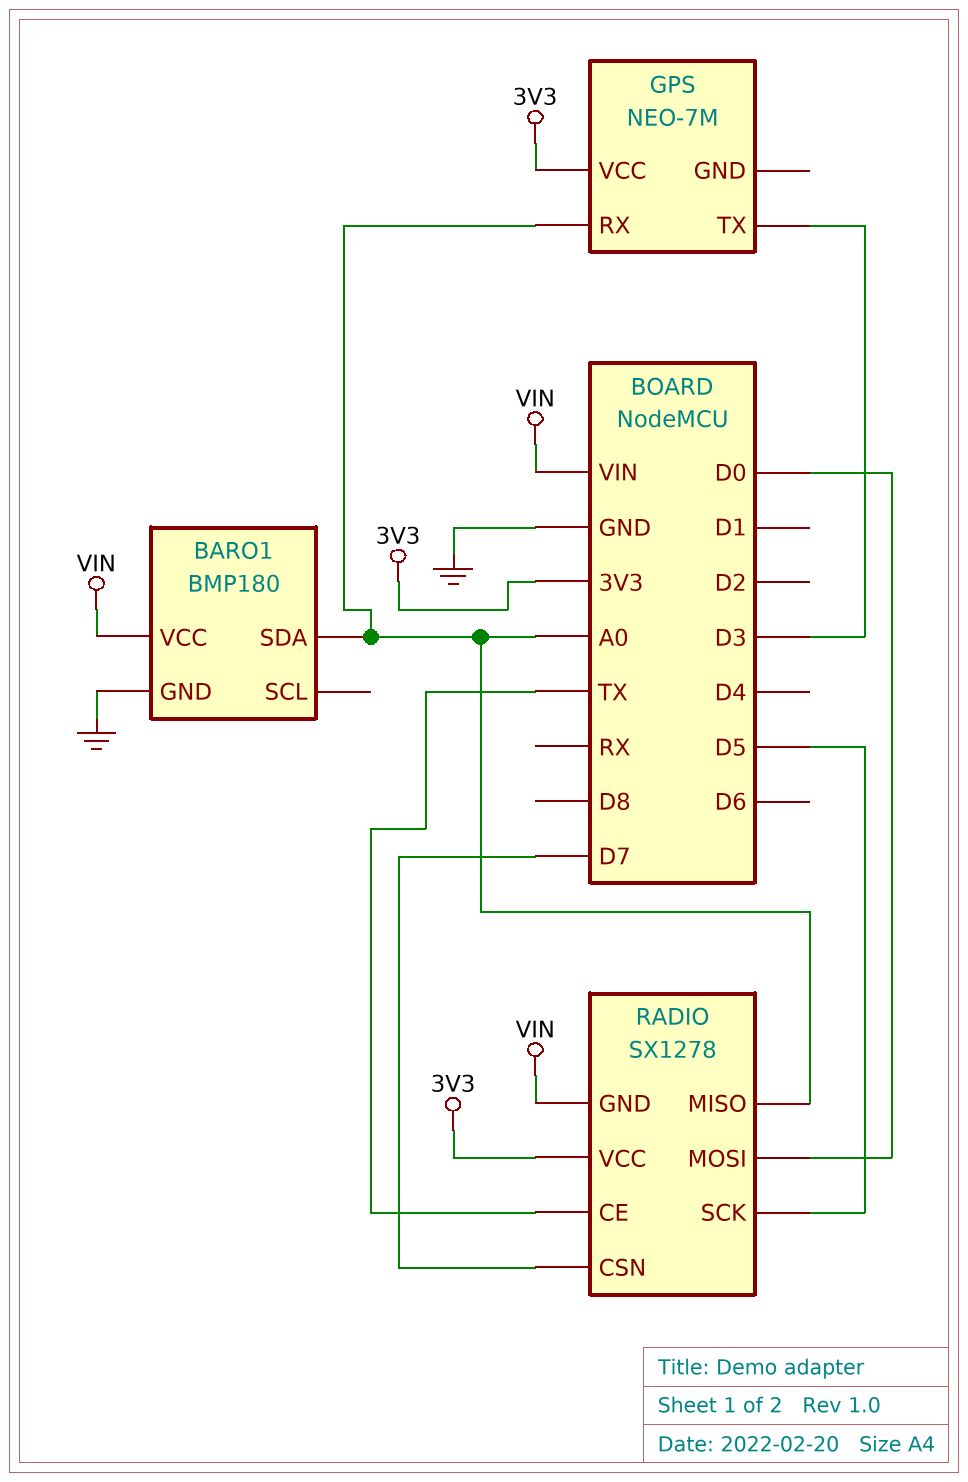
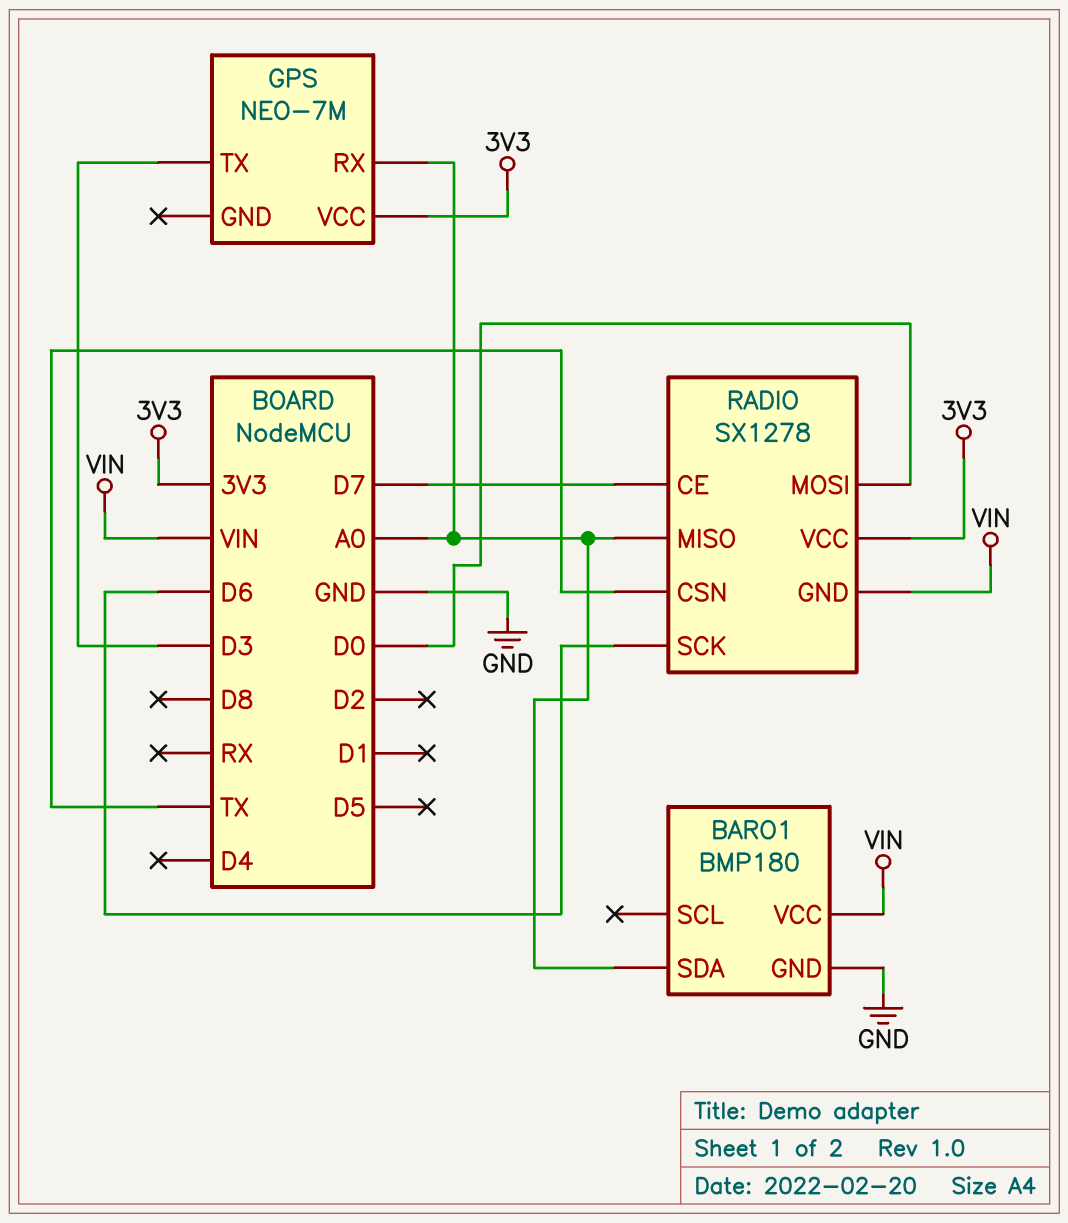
RADIO pin CE: TX -> D7
RADIO pin CSN: D7 -> TX
RADIO pin SCK: D5 -> D6

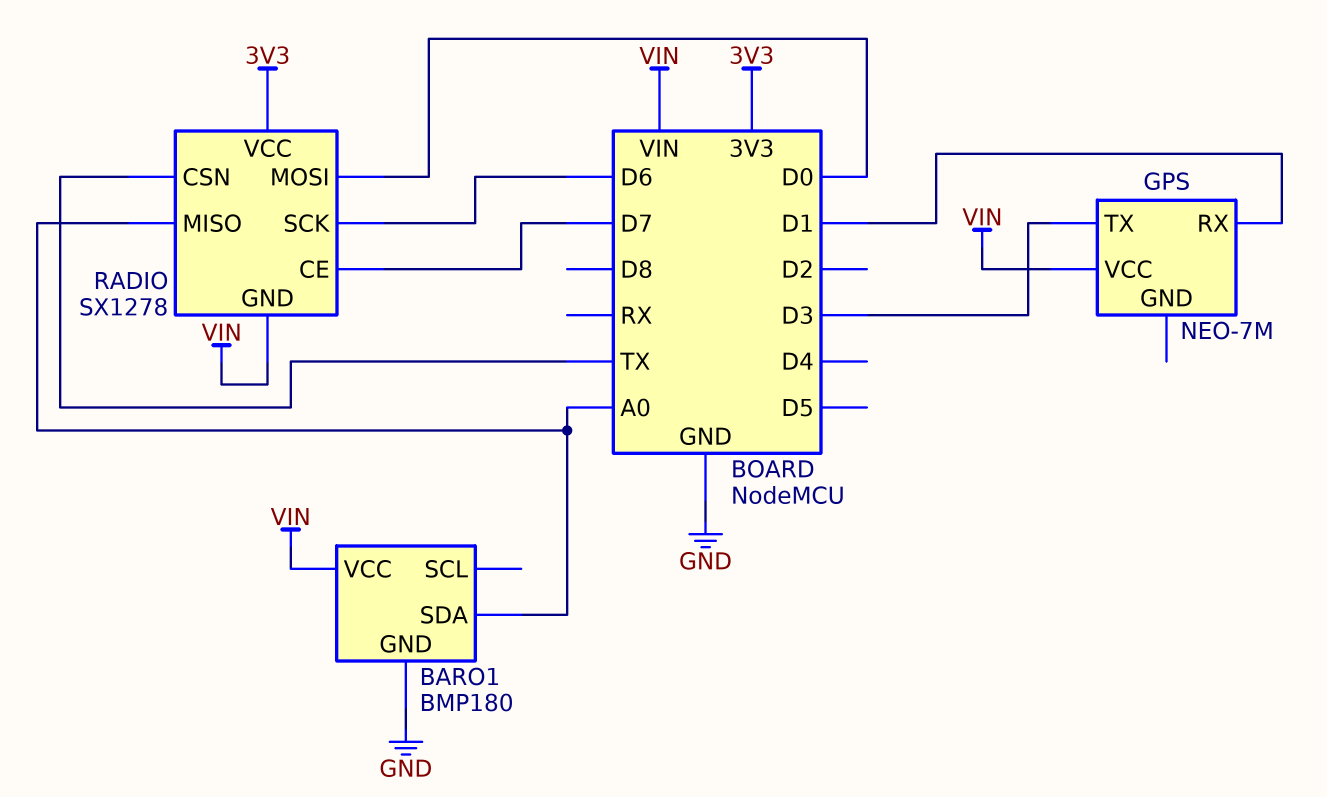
GPS pin RX: A0 -> D1
GPS pin VCC: 3V3 -> VIN

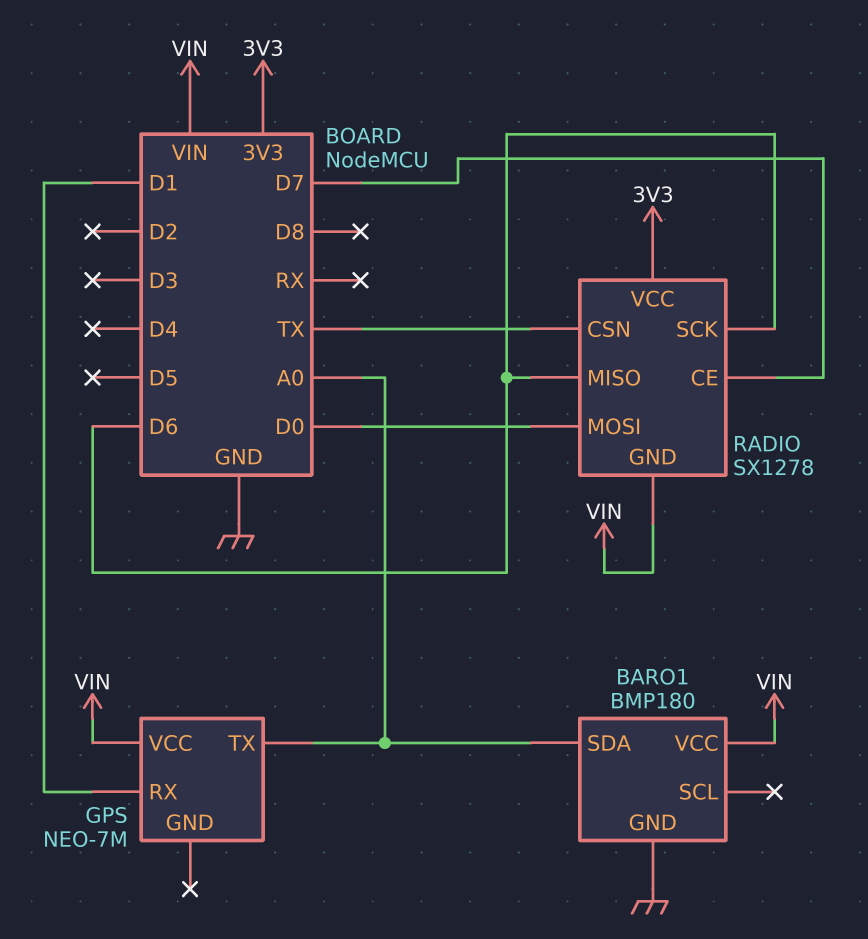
GPS pin TX: D3 -> A0
RADIO pin MISO: A0 -> D6

